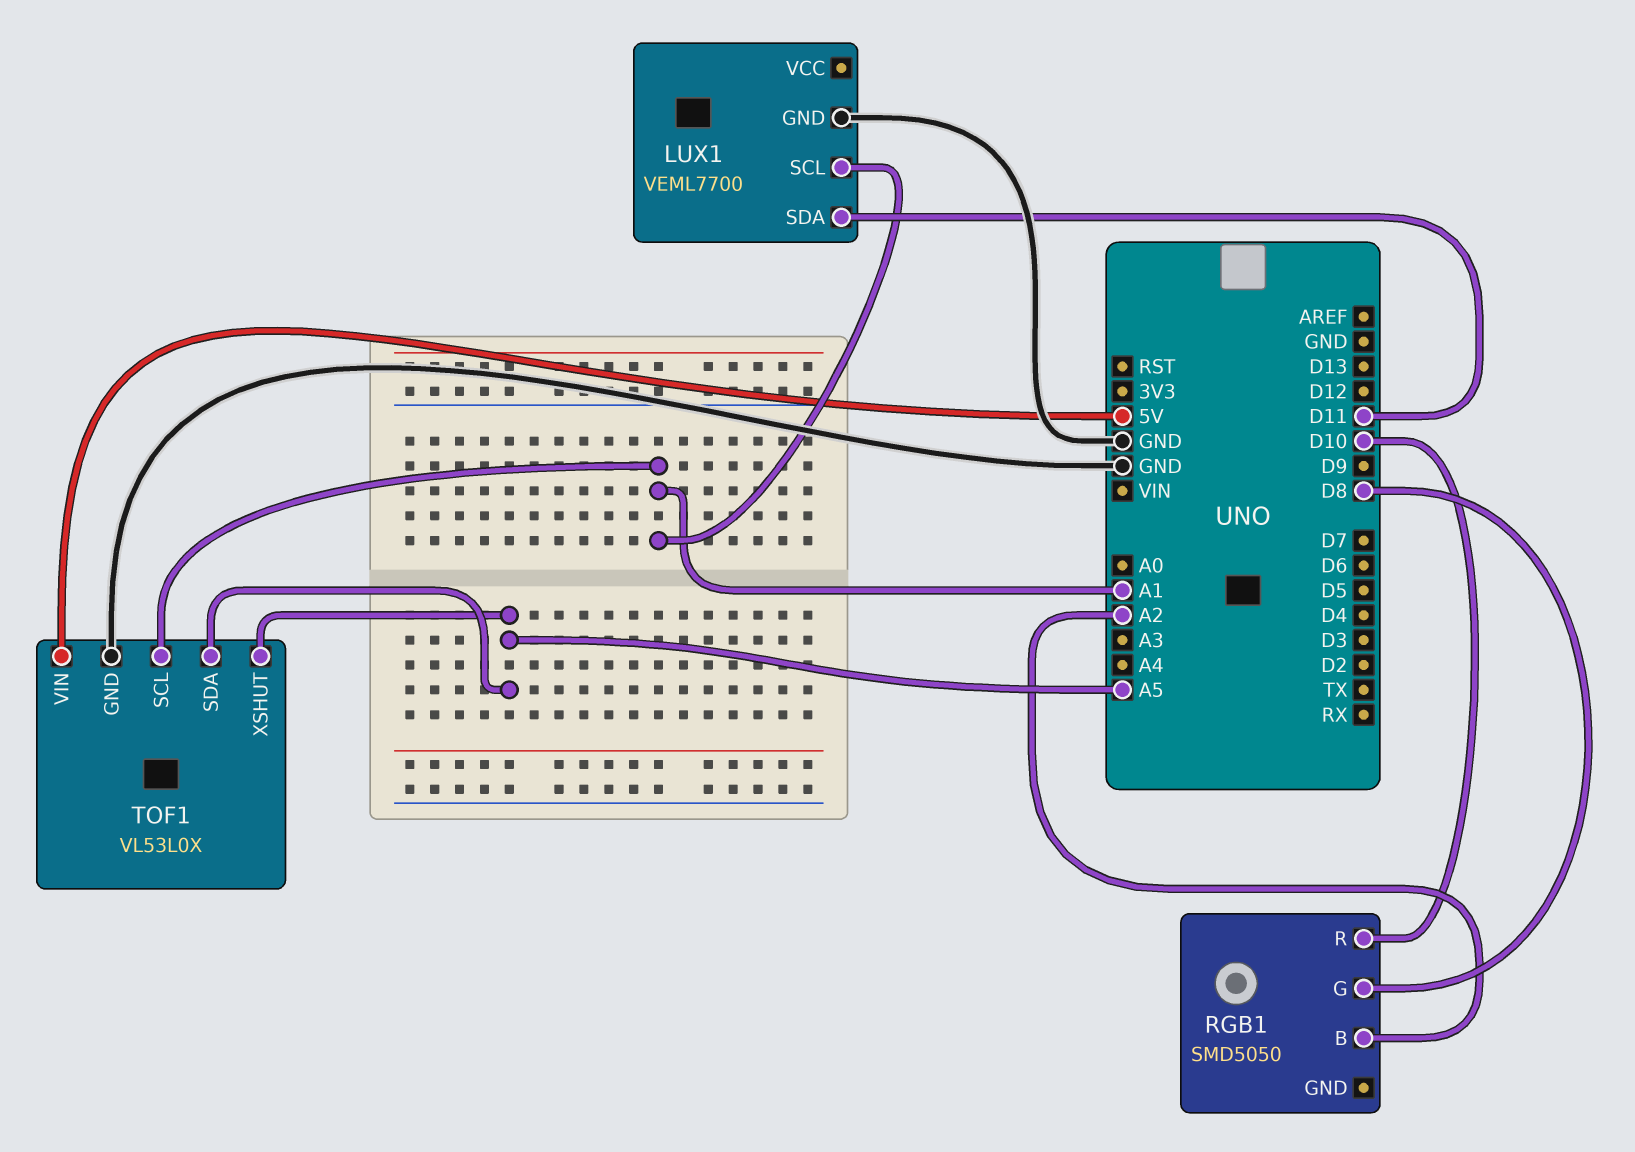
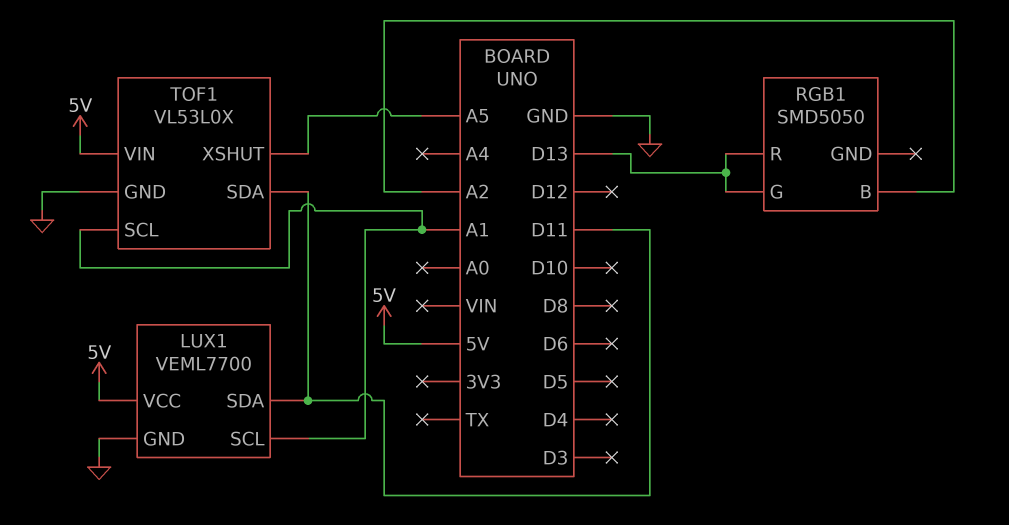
LUX1 pin VCC: none -> 5V
RGB1 pin G: D8 -> D13
RGB1 pin R: D10 -> D13
TOF1 pin SDA: A5 -> D11

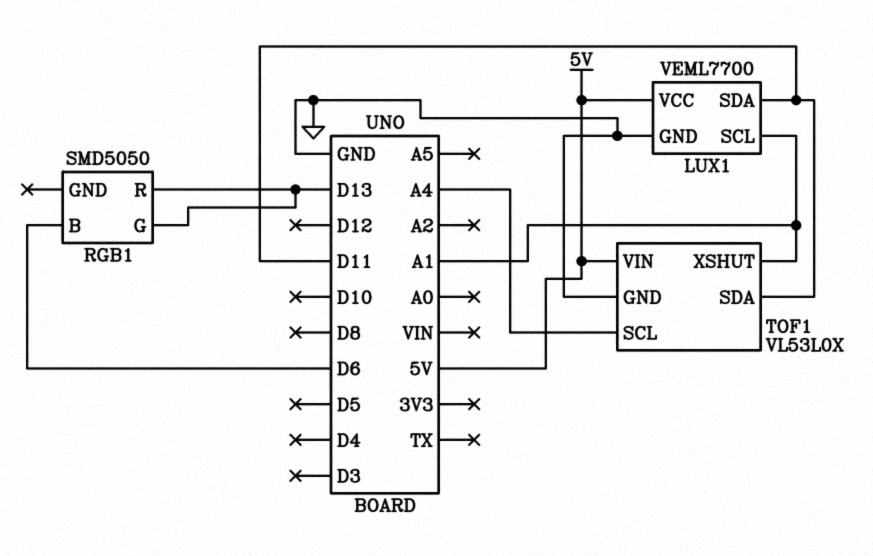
RGB1 pin B: A2 -> D6
TOF1 pin SCL: A1 -> A4
TOF1 pin XSHUT: A5 -> A1

